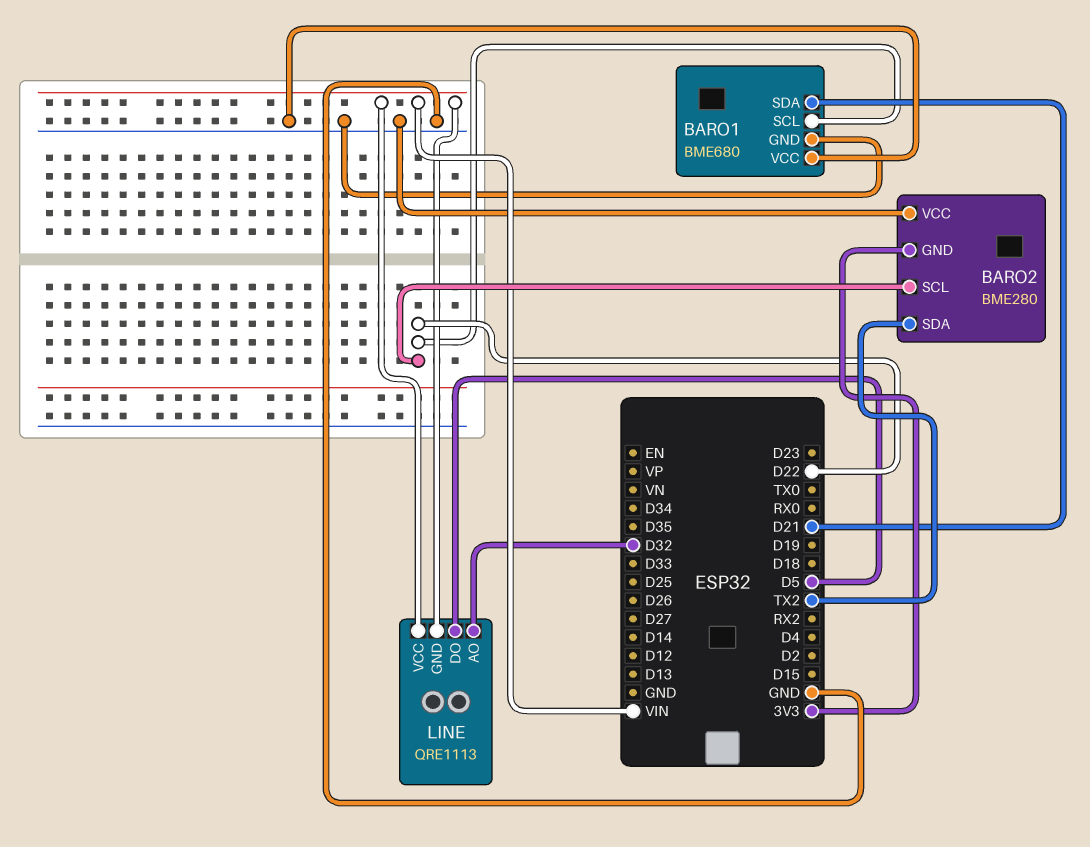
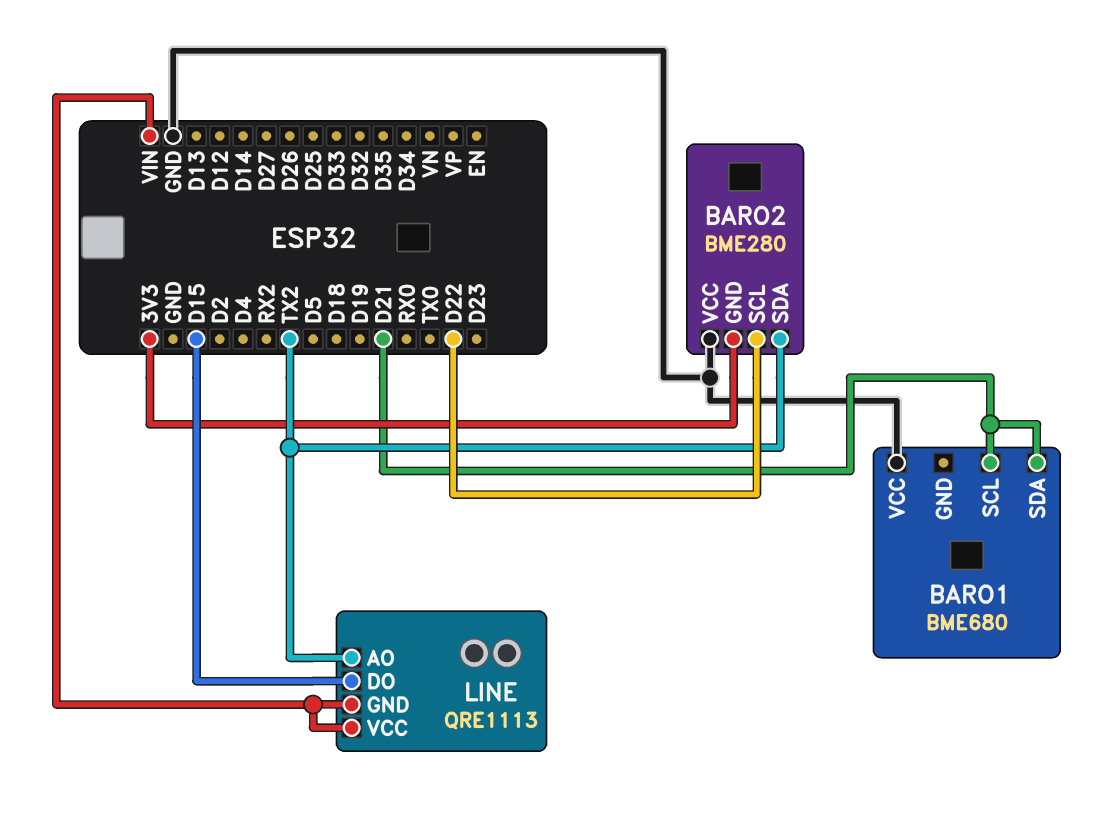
BARO1 pin GND: GND -> none
BARO1 pin SCL: D22 -> D21
LINE pin AO: D32 -> TX2
LINE pin DO: D5 -> D15

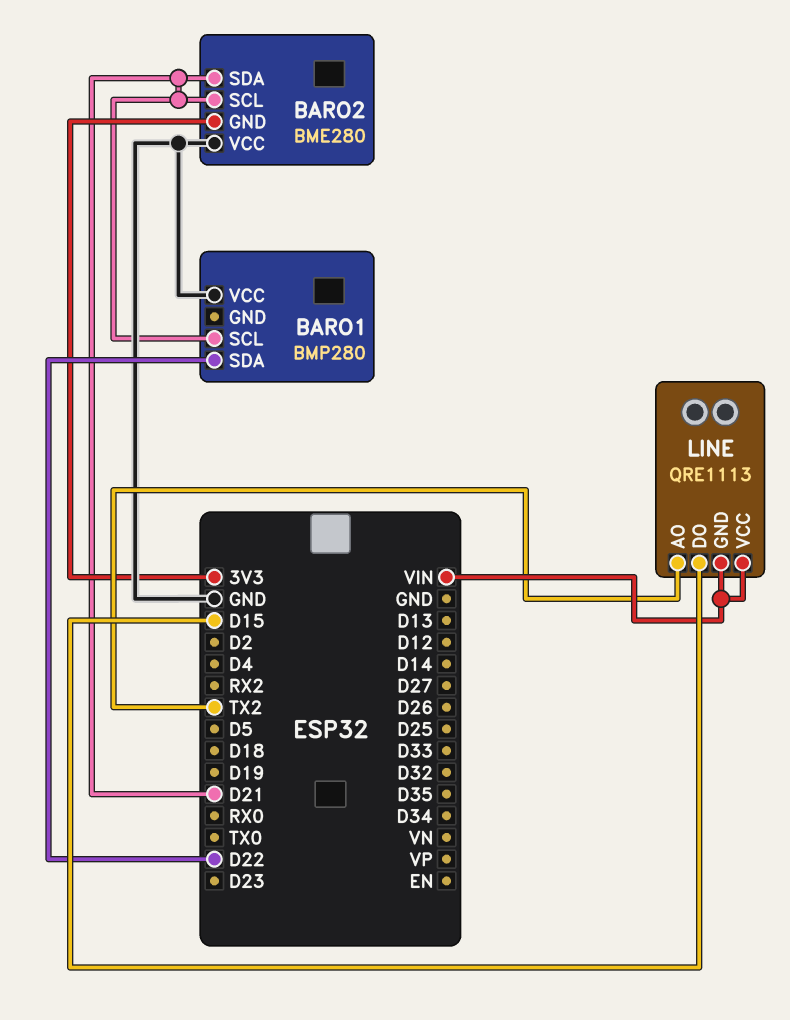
BARO1: BME680 -> BMP280
BARO1 pin SDA: D21 -> D22
BARO2 pin SCL: D22 -> D21
BARO2 pin SDA: TX2 -> D21

